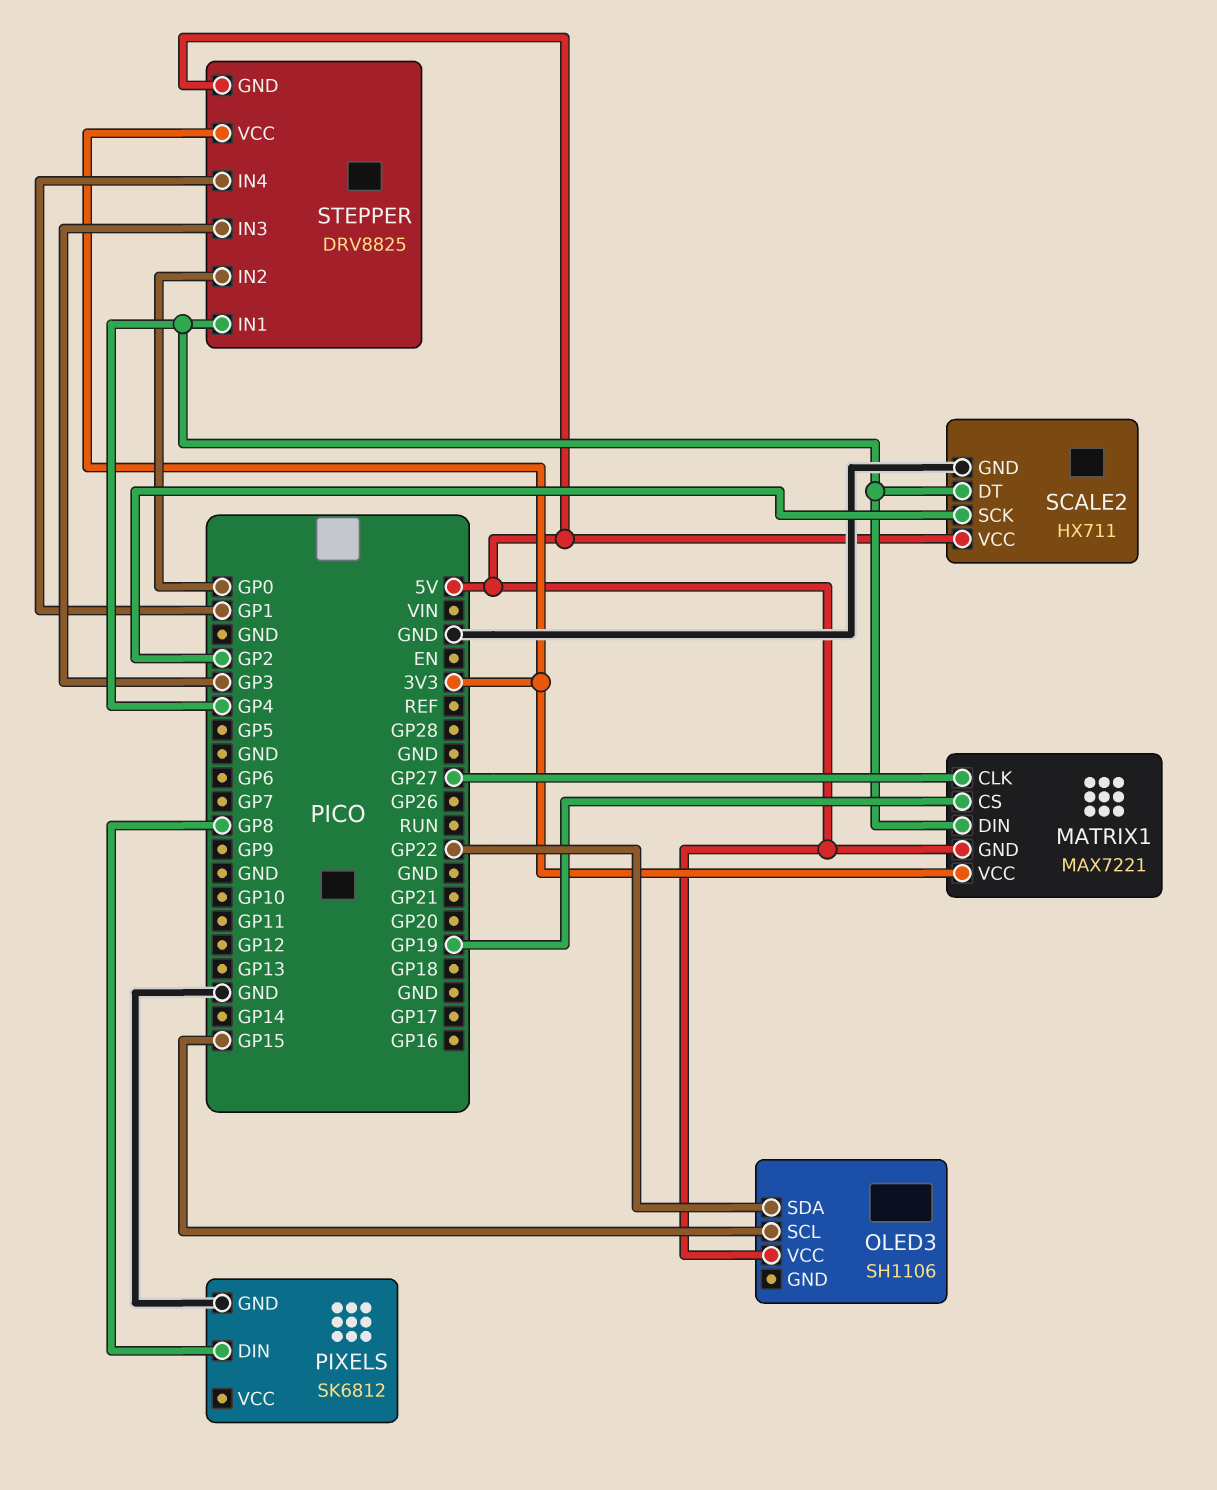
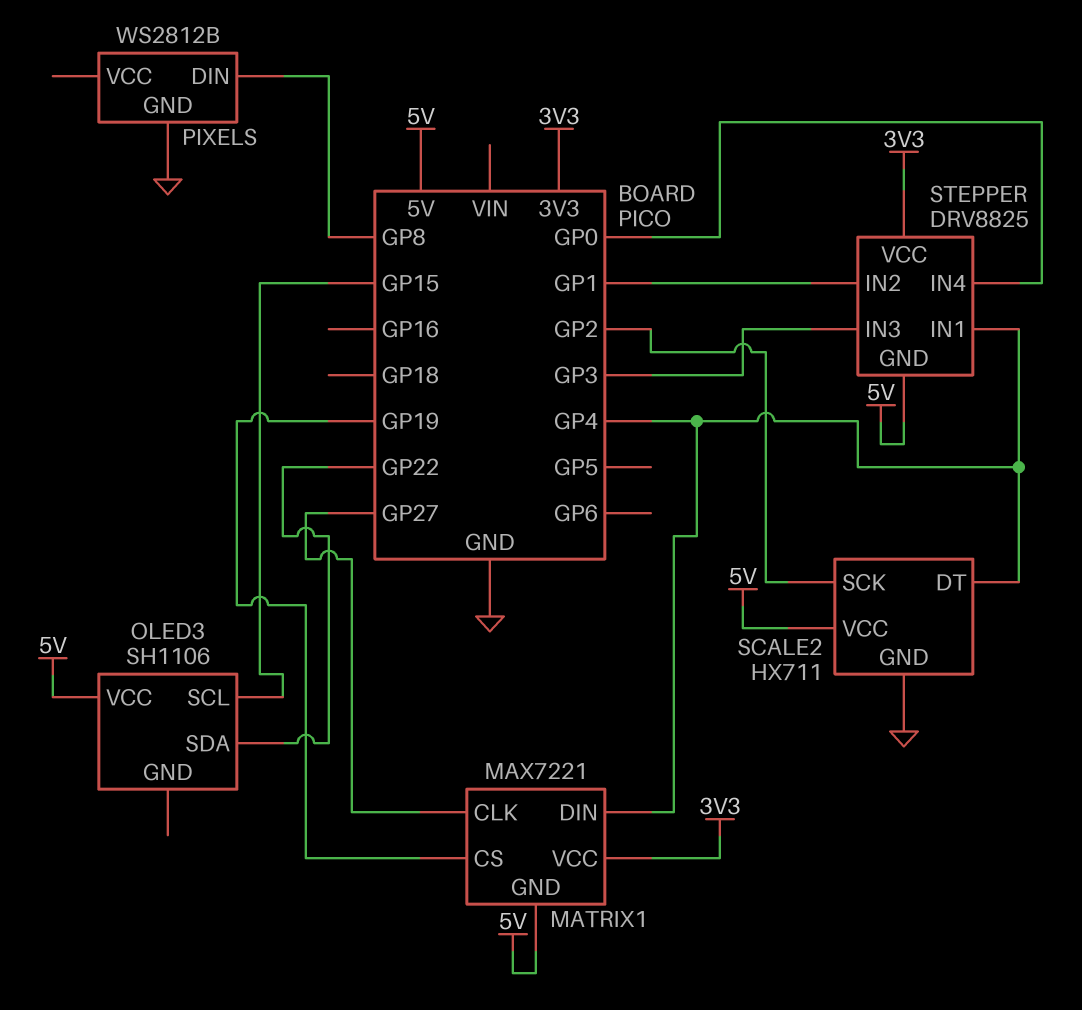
PIXELS: SK6812 -> WS2812B
STEPPER pin IN2: GP0 -> GP1
STEPPER pin IN4: GP1 -> GP0

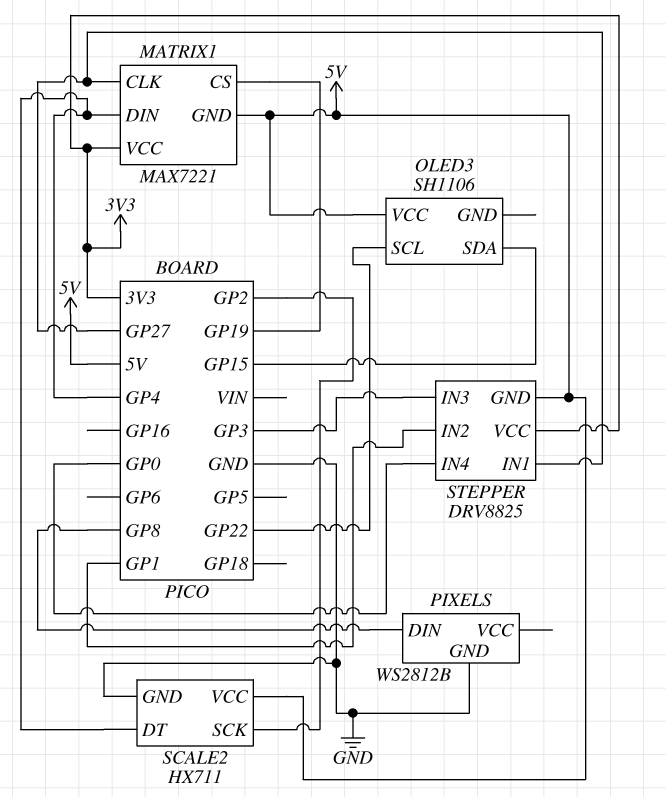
OLED3 pin SCL: GP15 -> GP22
OLED3 pin SDA: GP22 -> GP15
STEPPER pin IN1: GP4 -> GP27

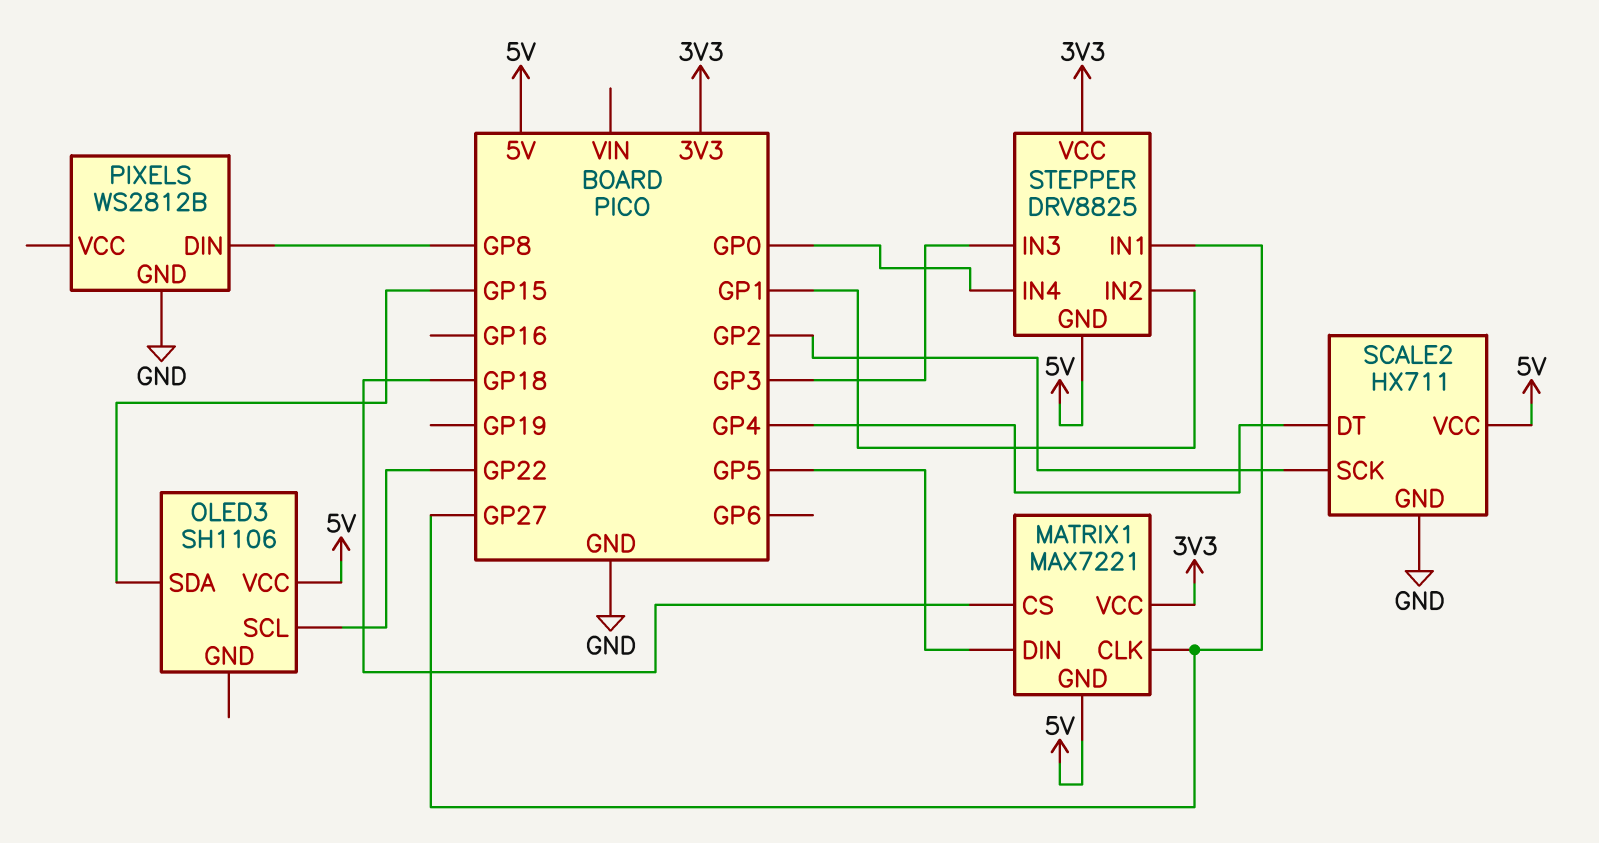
MATRIX1 pin CS: GP19 -> GP18
MATRIX1 pin DIN: GP4 -> GP5

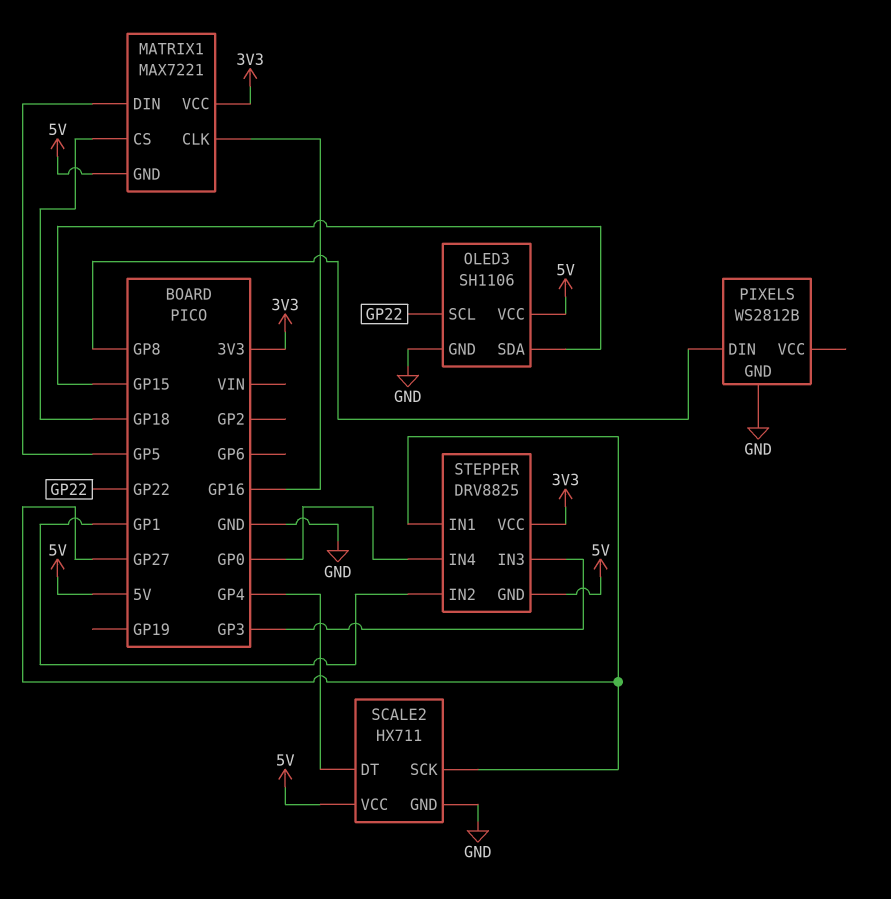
MATRIX1 pin CLK: GP27 -> GP16
OLED3 pin GND: none -> GND
SCALE2 pin SCK: GP2 -> GP27

